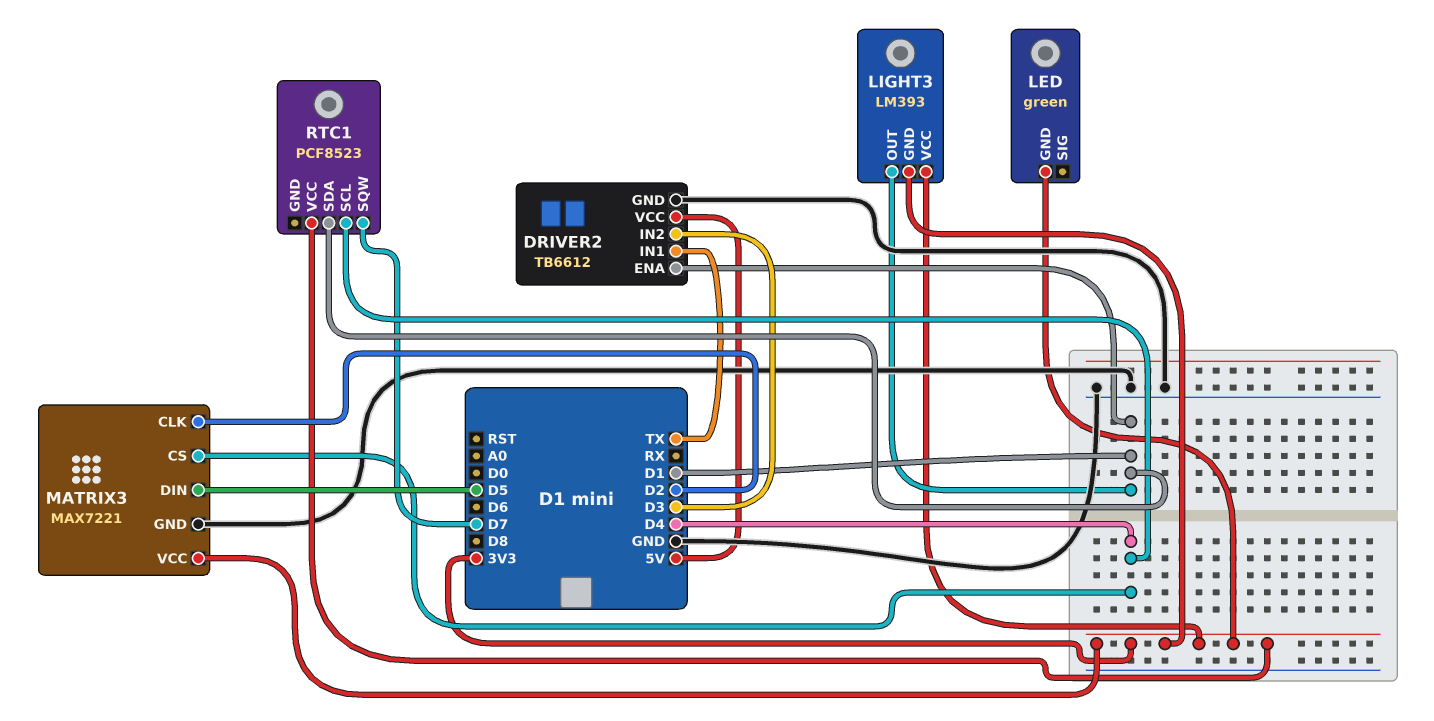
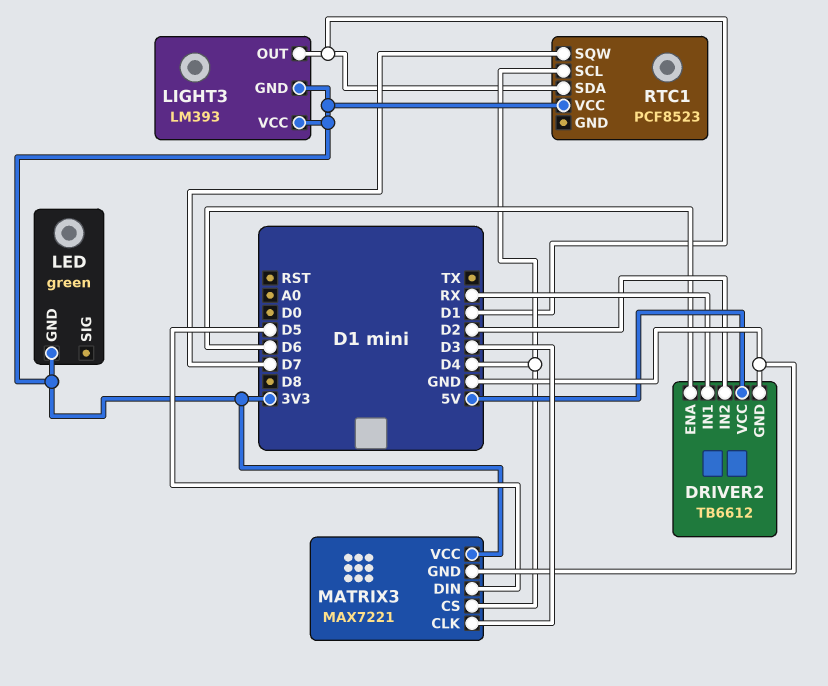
DRIVER2 pin ENA: D1 -> D6
DRIVER2 pin IN1: TX -> RX
DRIVER2 pin IN2: D3 -> D2
MATRIX3 pin CLK: D2 -> D3

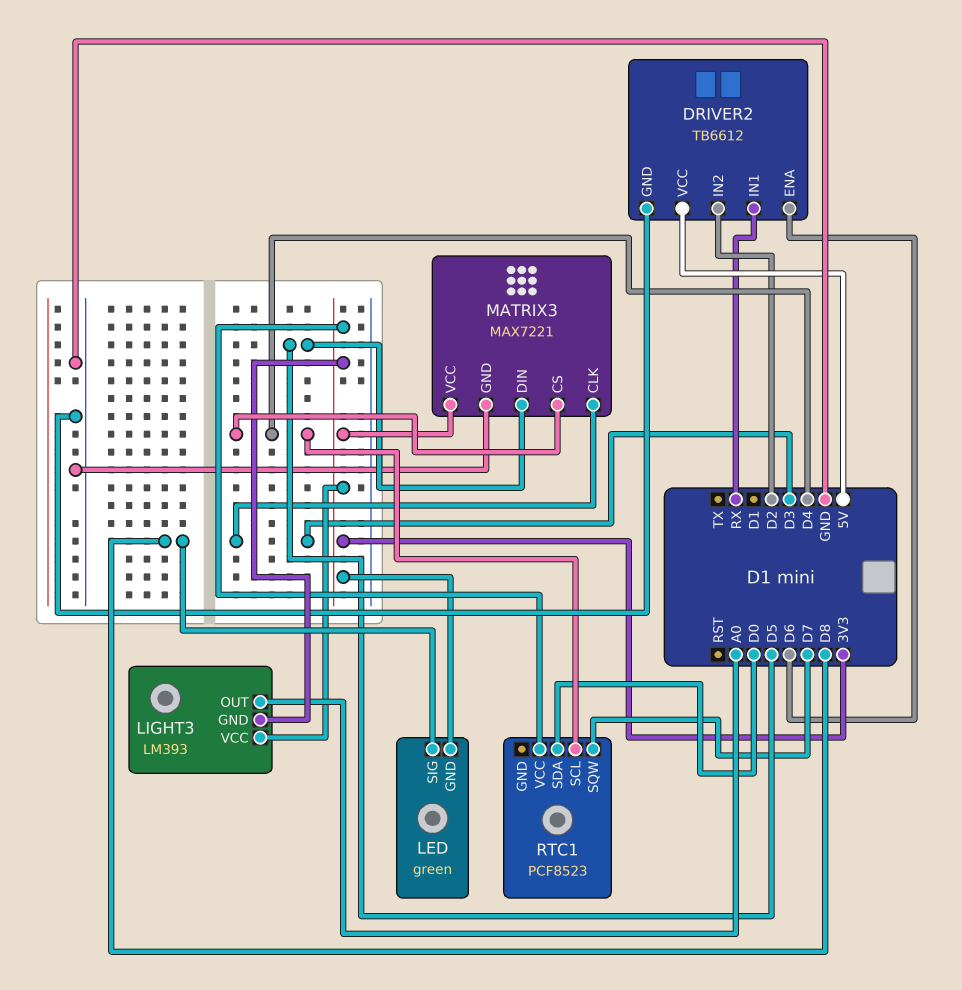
LED pin SIG: none -> D8
LIGHT3 pin OUT: D1 -> A0
RTC1 pin SDA: D1 -> D0

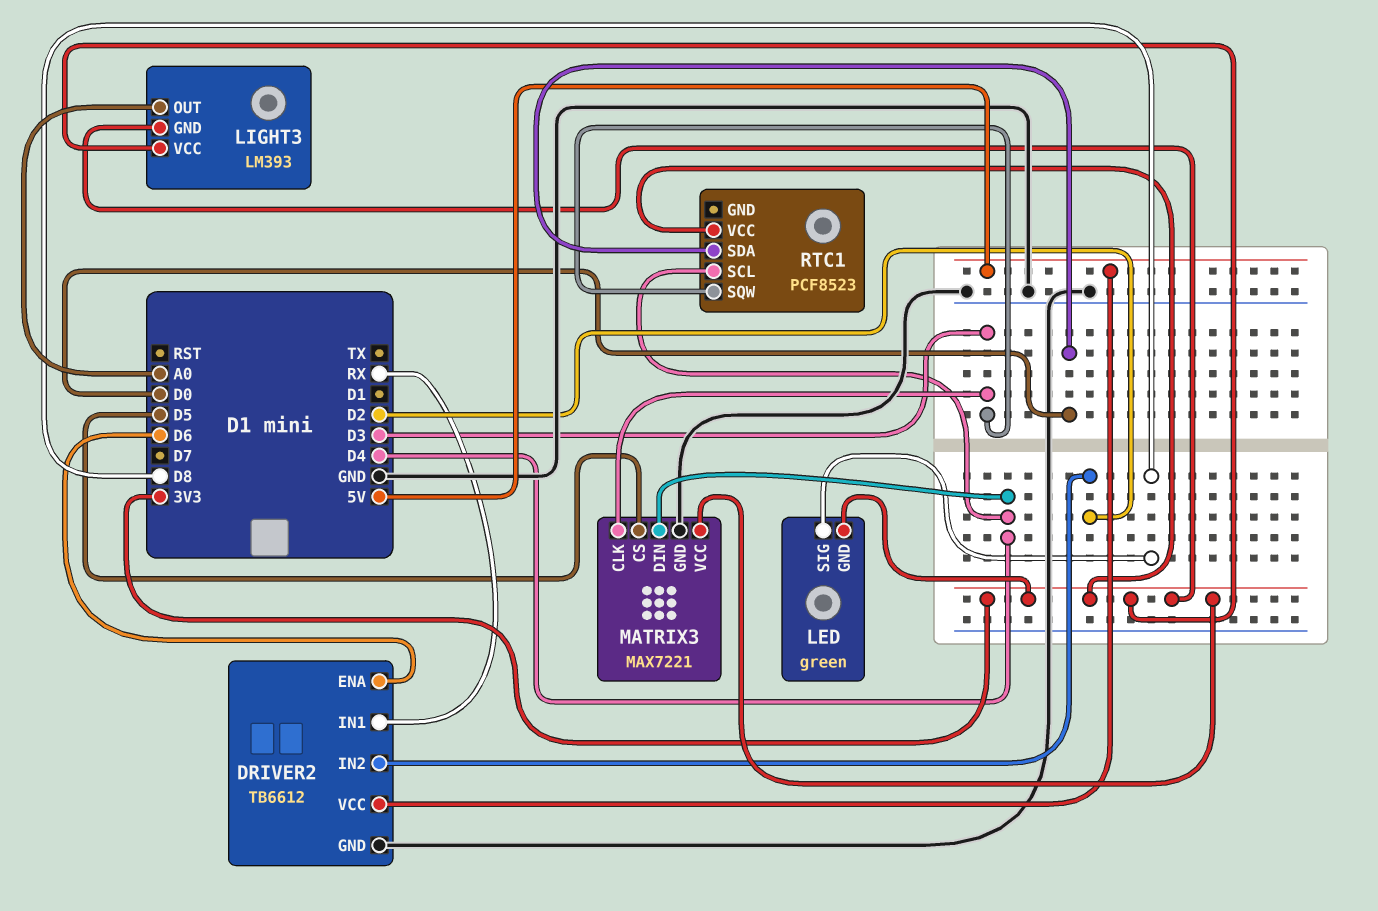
MATRIX3 pin CS: D4 -> D5
MATRIX3 pin DIN: D5 -> D4
RTC1 pin SQW: D7 -> D3

